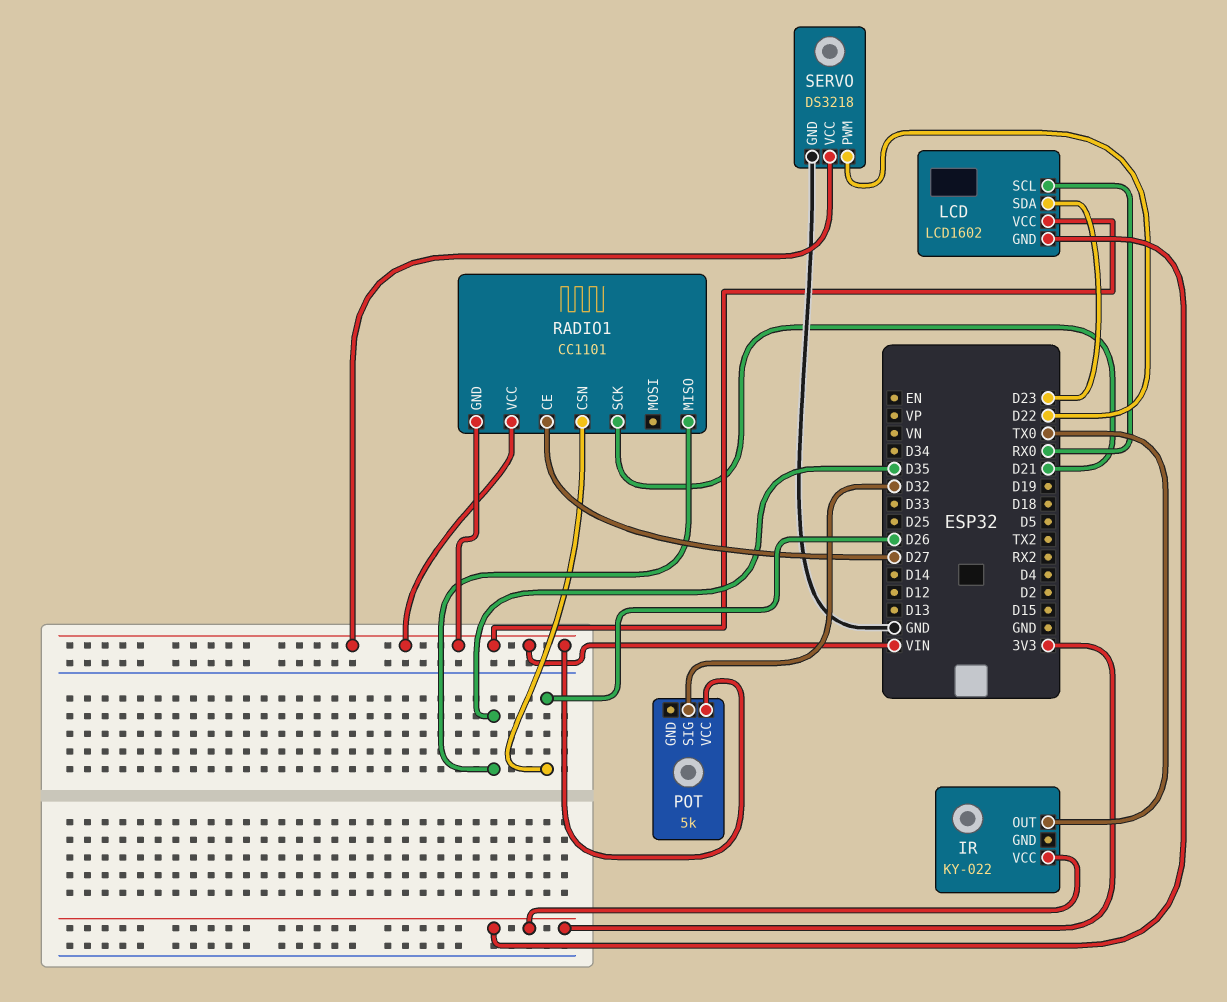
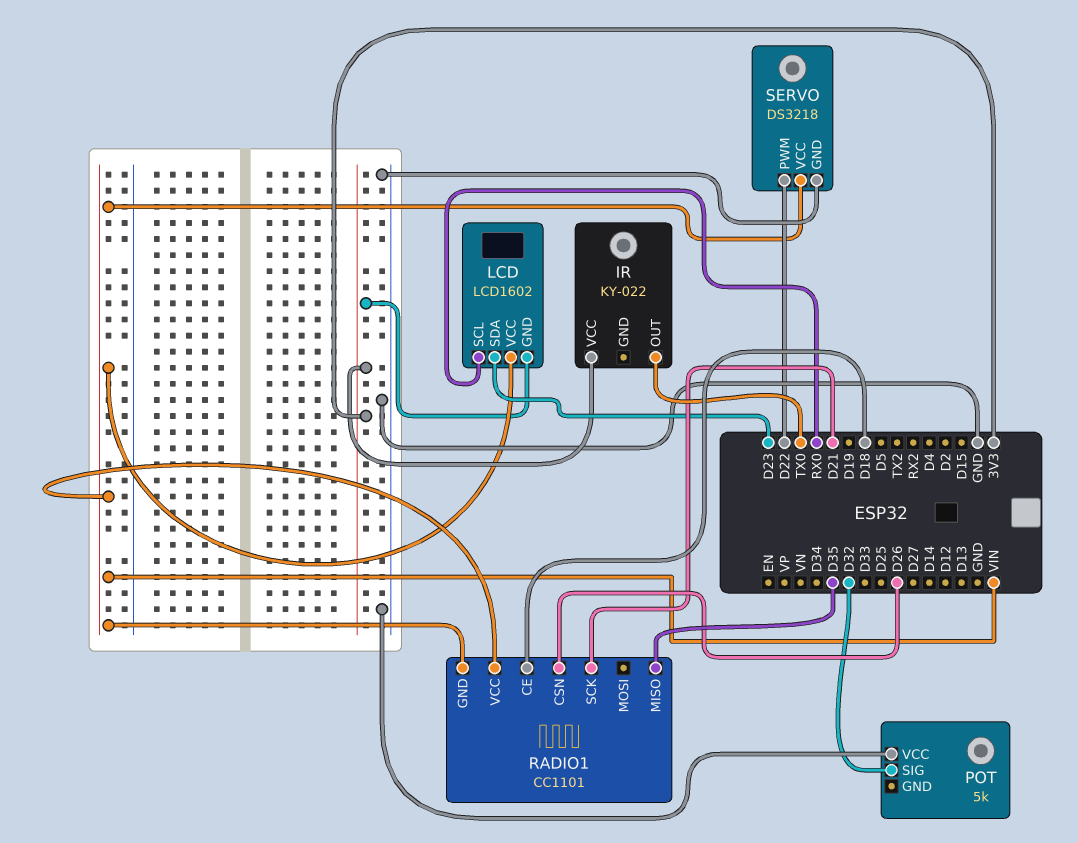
POT pin VCC: VIN -> GND
RADIO1 pin CE: D27 -> D18

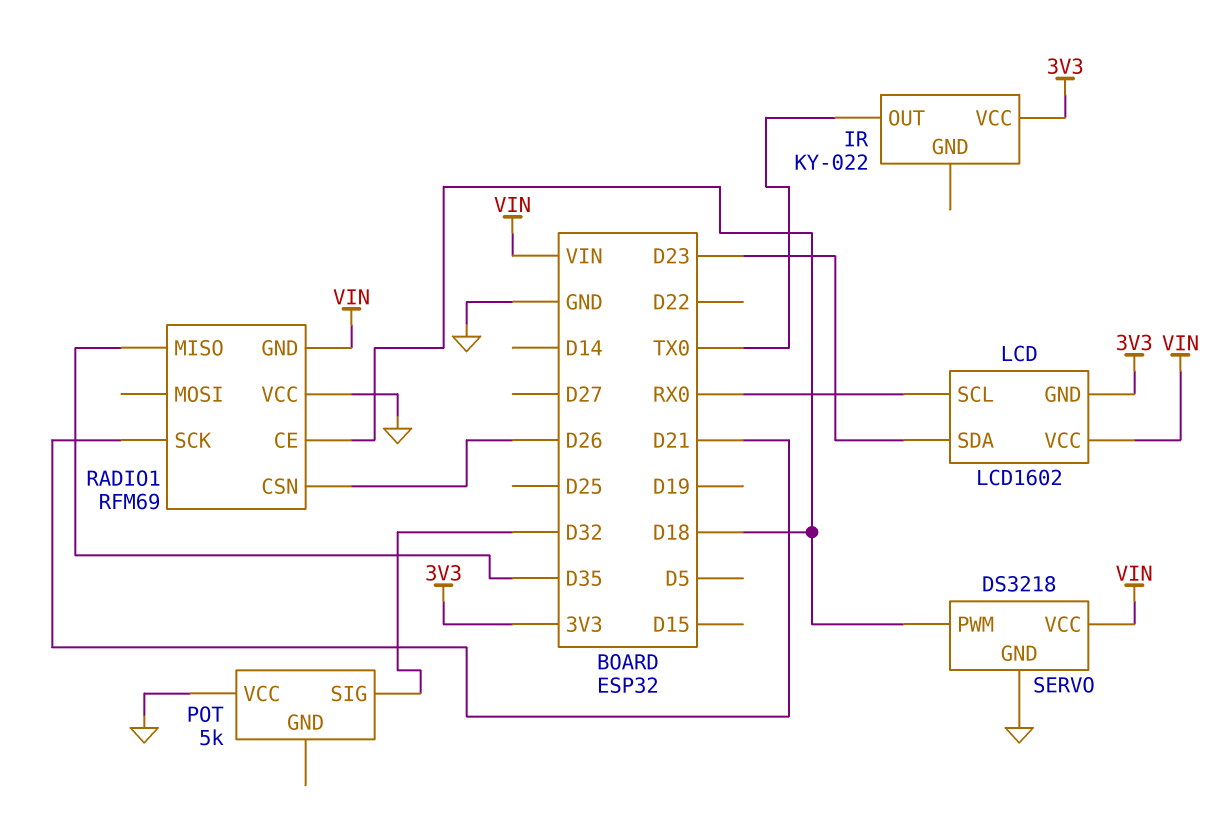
RADIO1: CC1101 -> RFM69
RADIO1 pin VCC: VIN -> GND
SERVO pin PWM: D22 -> D18

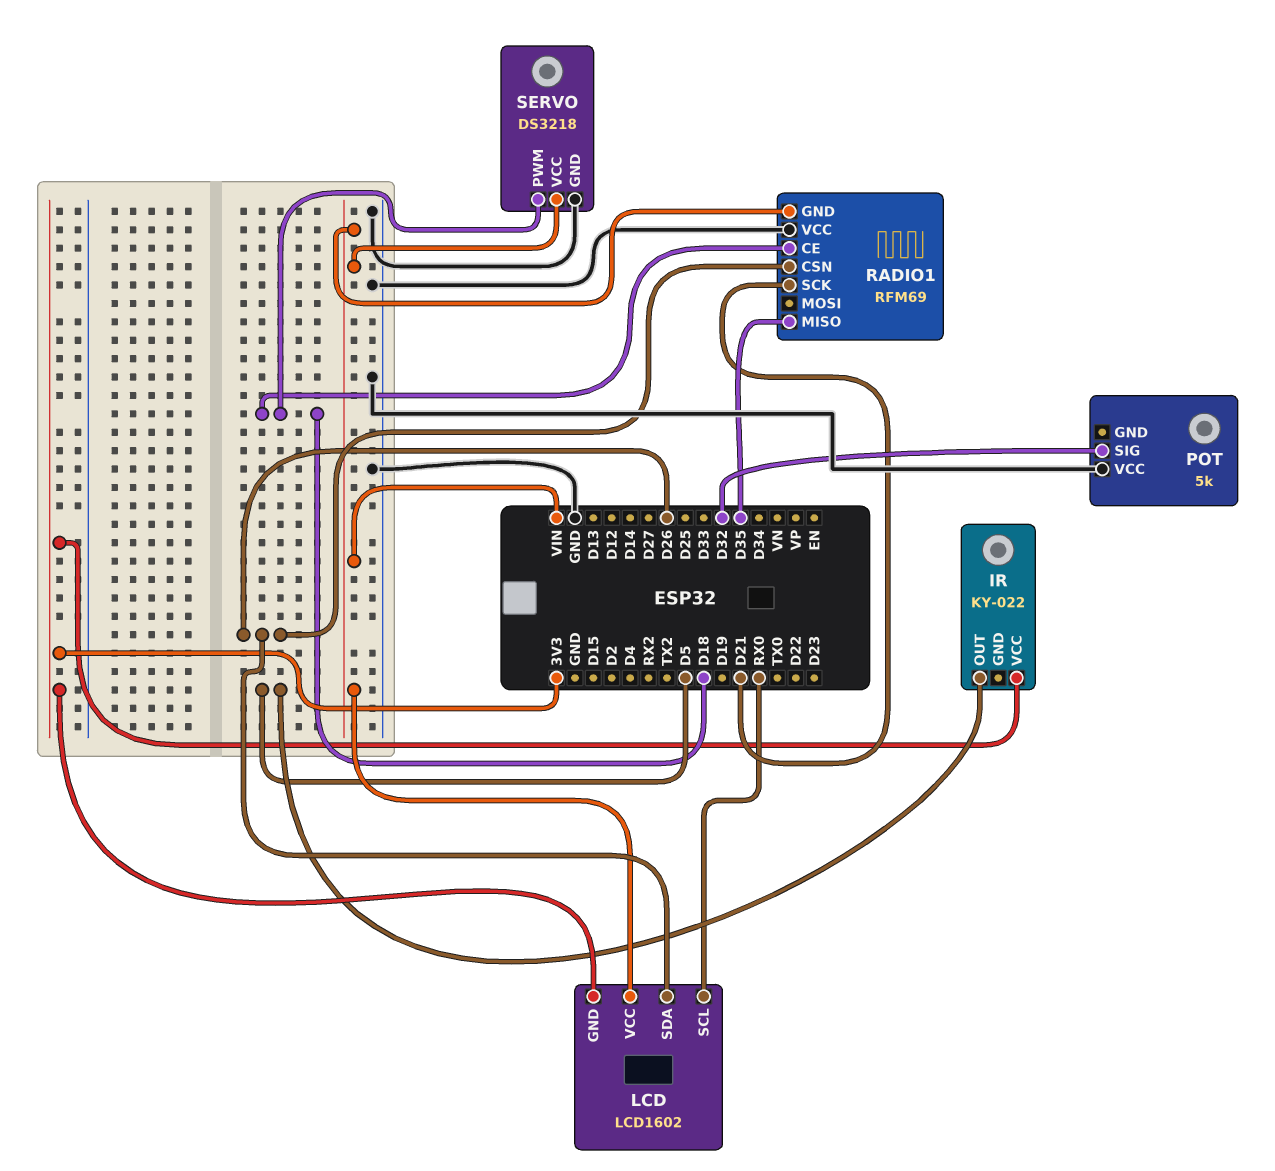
IR pin OUT: TX0 -> D5
LCD pin SDA: D23 -> D26

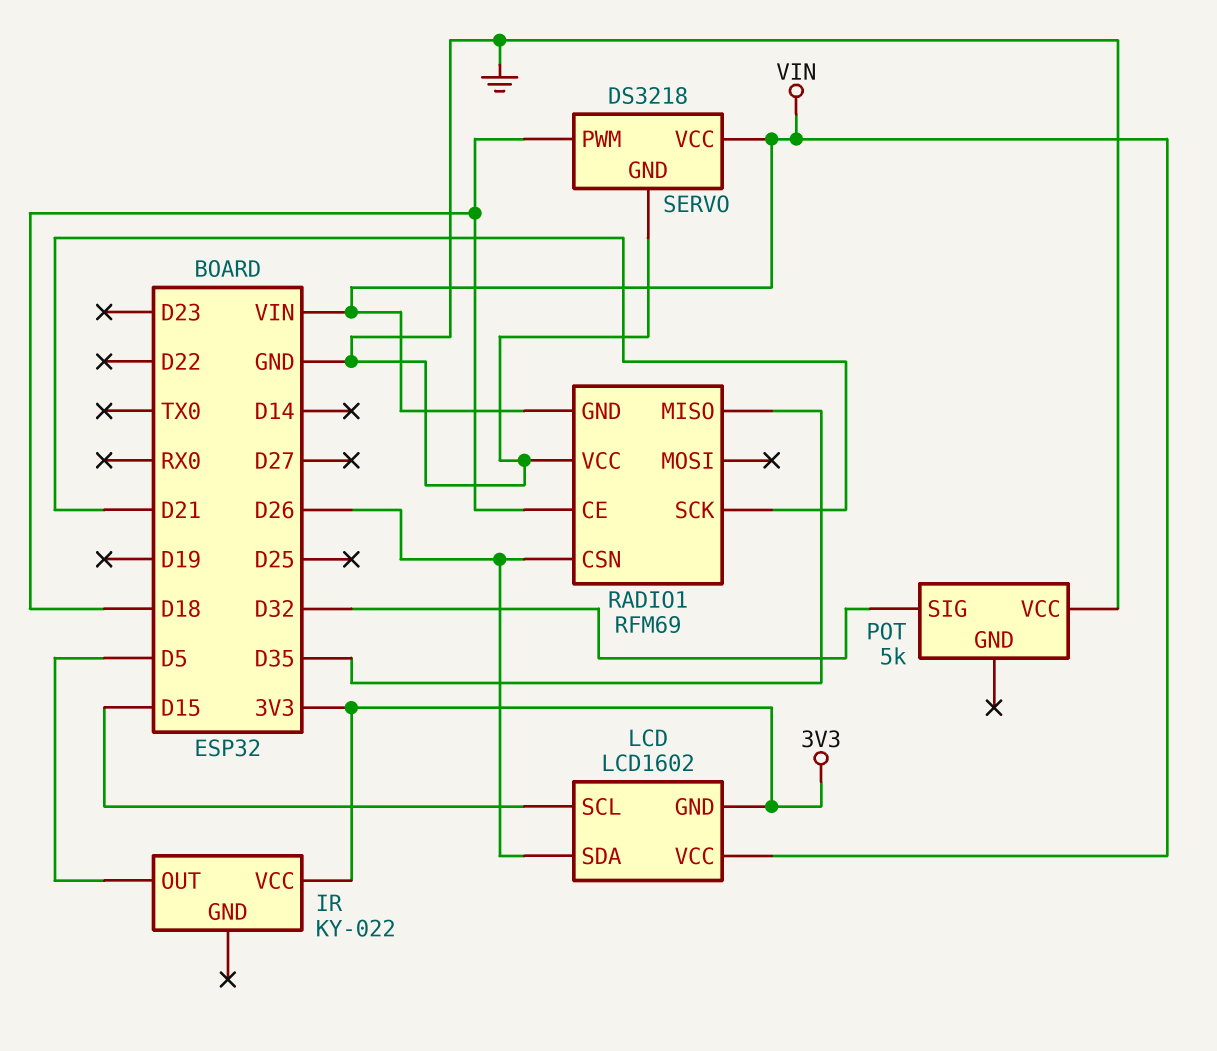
LCD pin SCL: RX0 -> D15

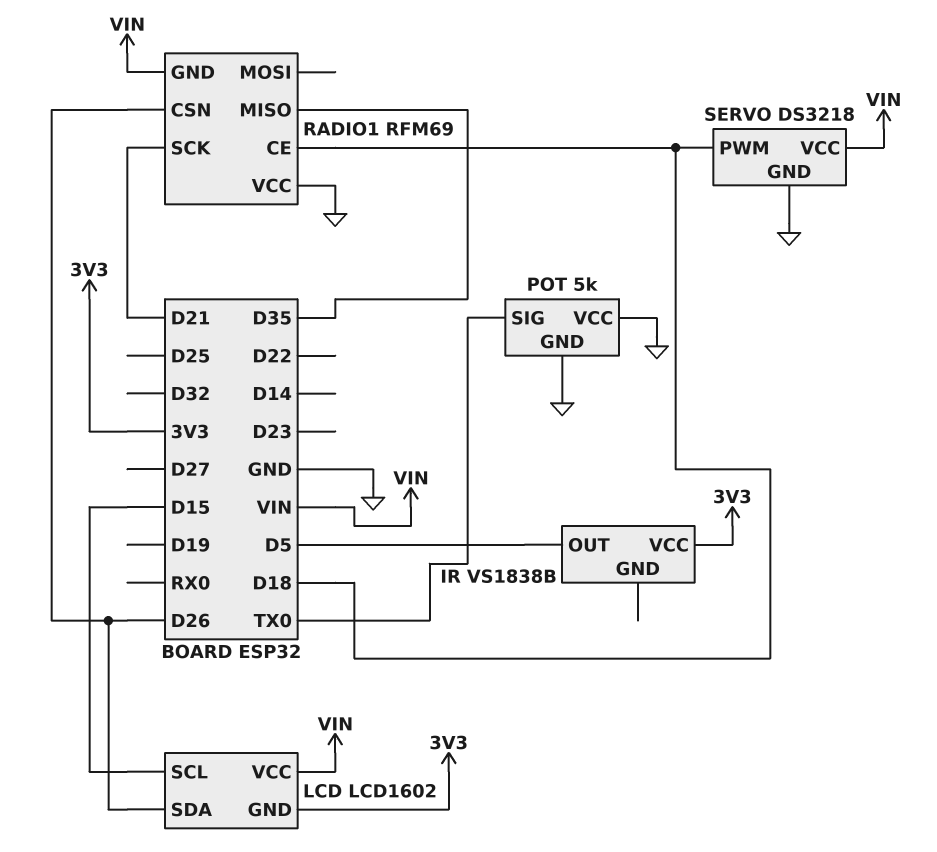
IR: KY-022 -> VS1838B
POT pin GND: none -> GND
POT pin SIG: D32 -> TX0

